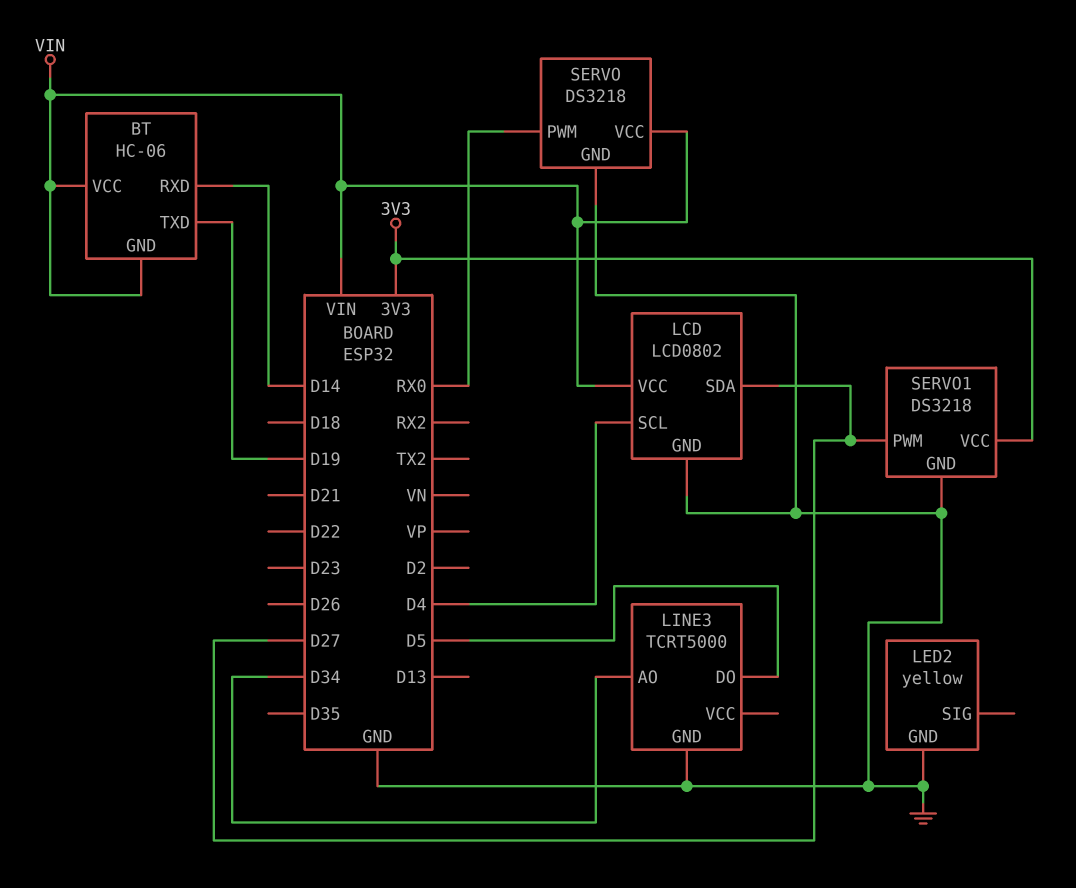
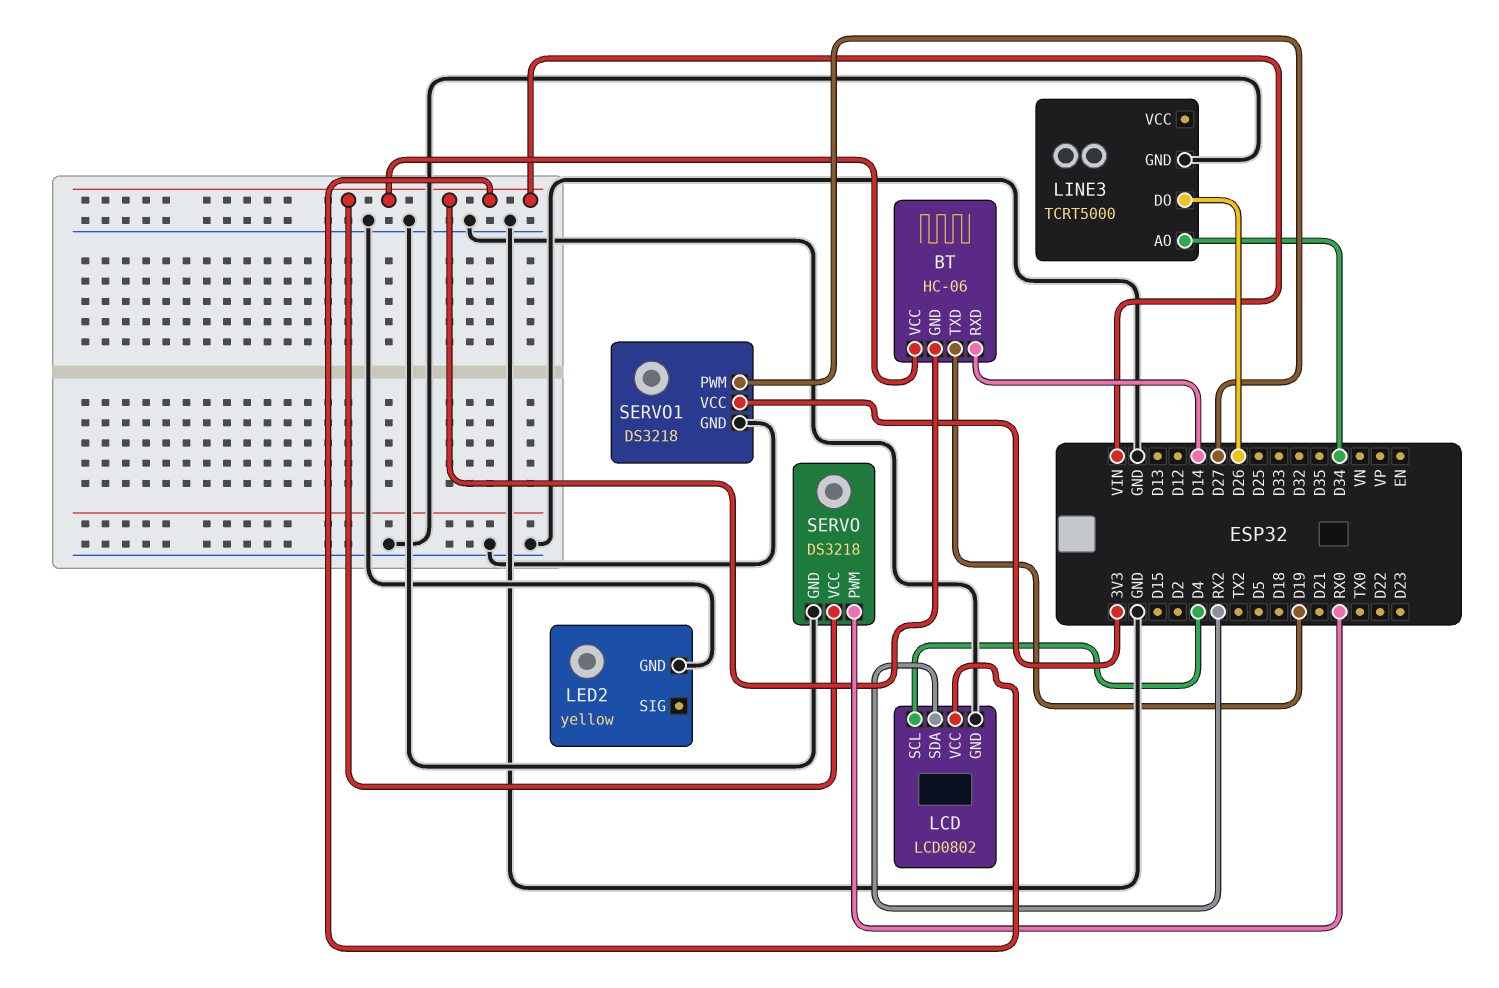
LCD pin SDA: D27 -> RX2
LINE3 pin DO: D5 -> D26

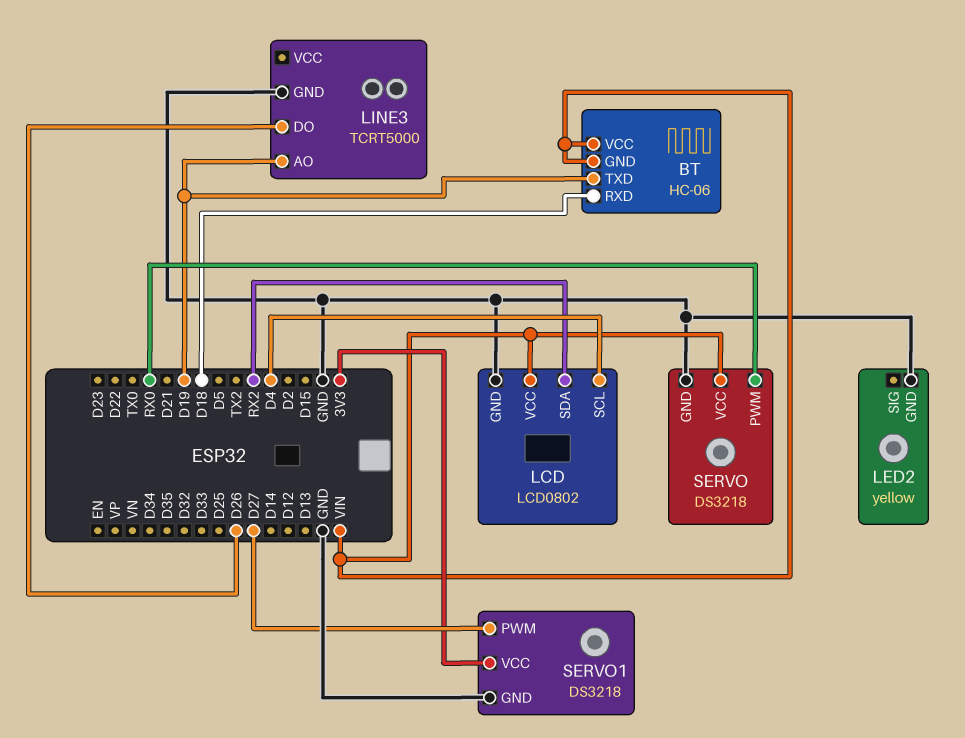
BT pin RXD: D14 -> D18
LINE3 pin AO: D34 -> D19

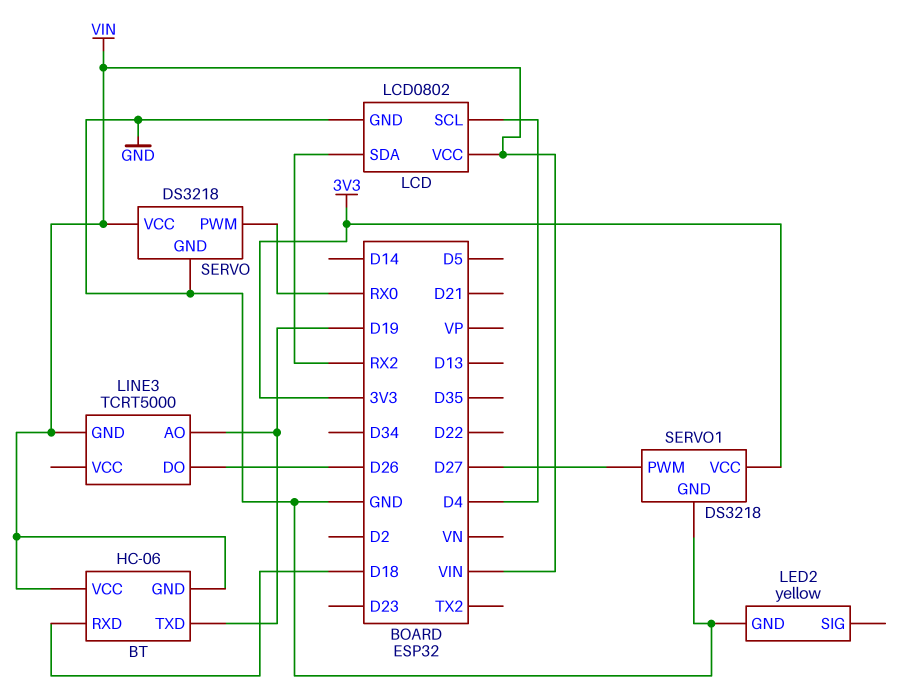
LINE3 pin GND: GND -> VIN

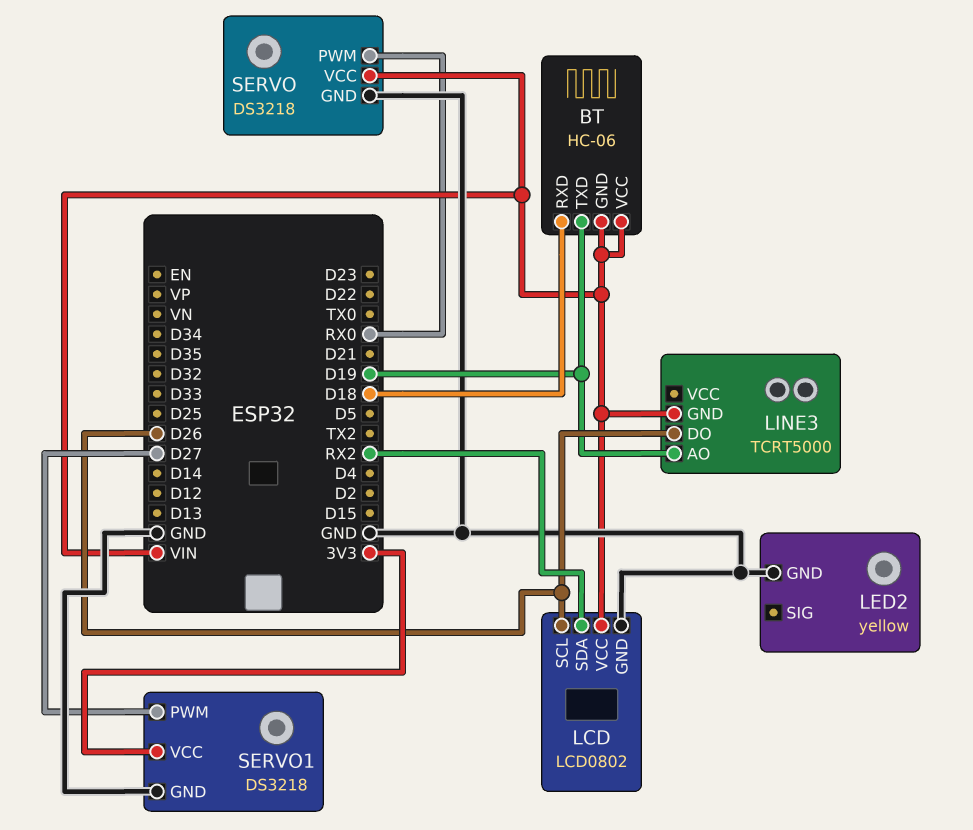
LCD pin SCL: D4 -> D26

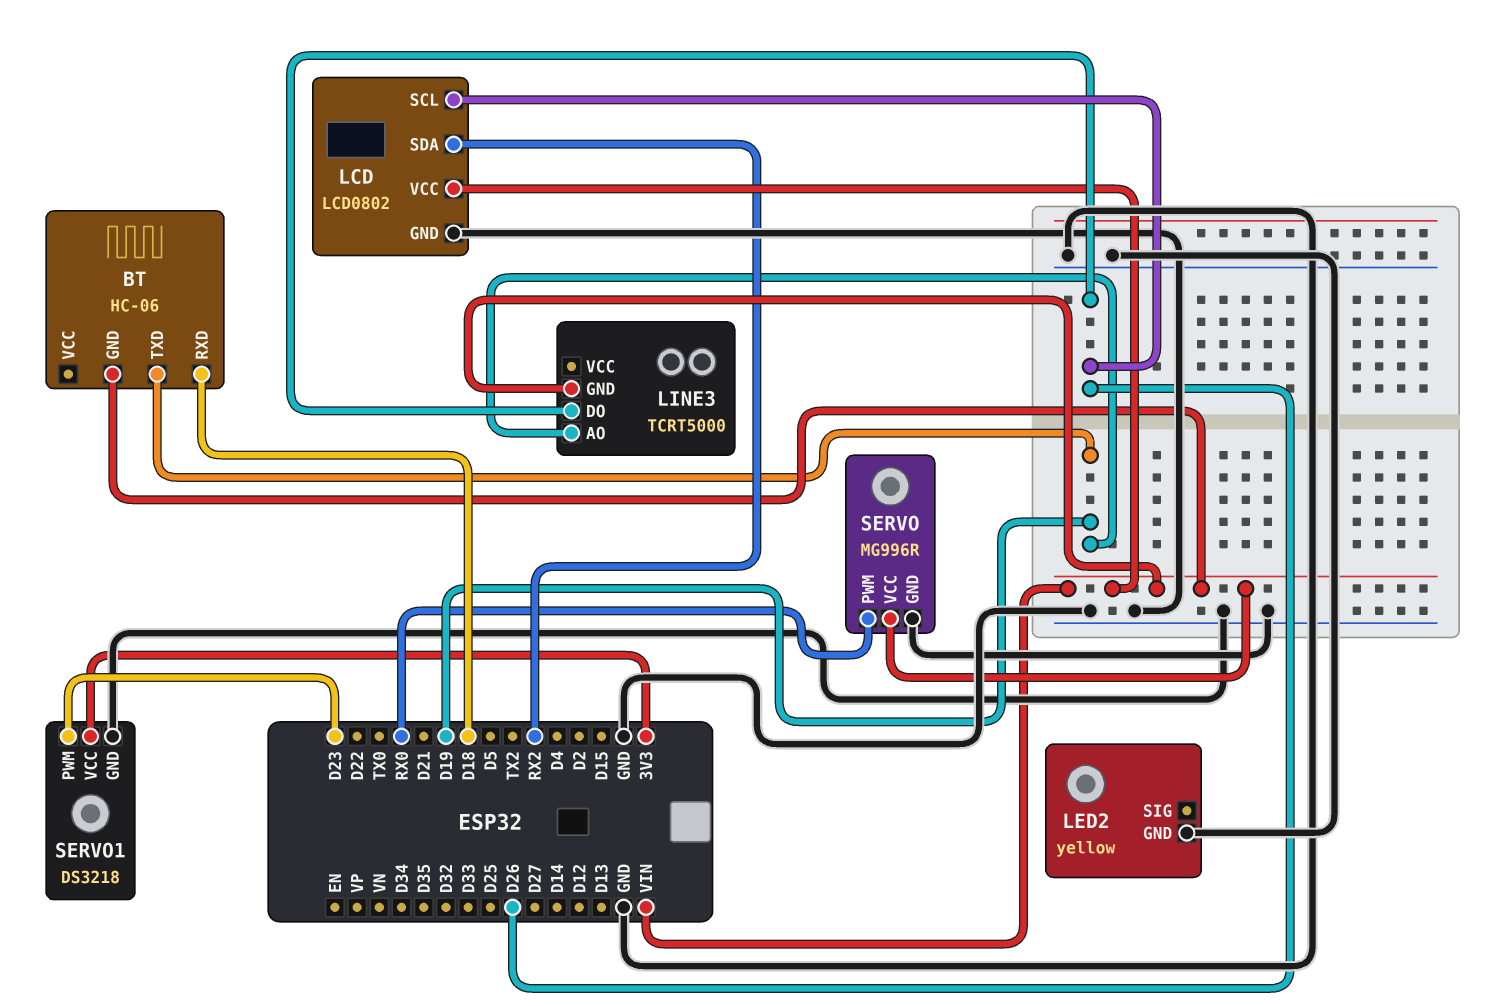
BT pin VCC: VIN -> none
SERVO: DS3218 -> MG996R
SERVO1 pin PWM: D27 -> D23

